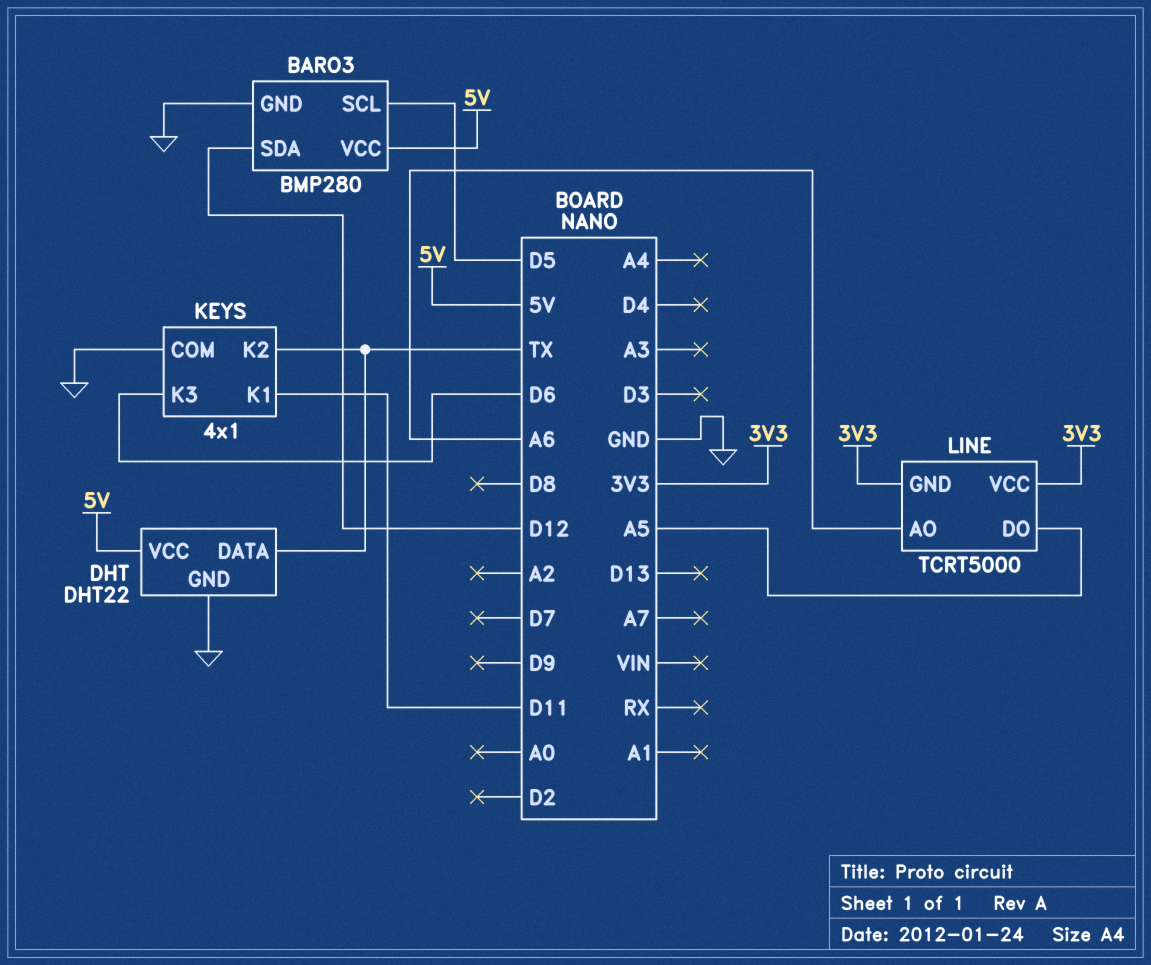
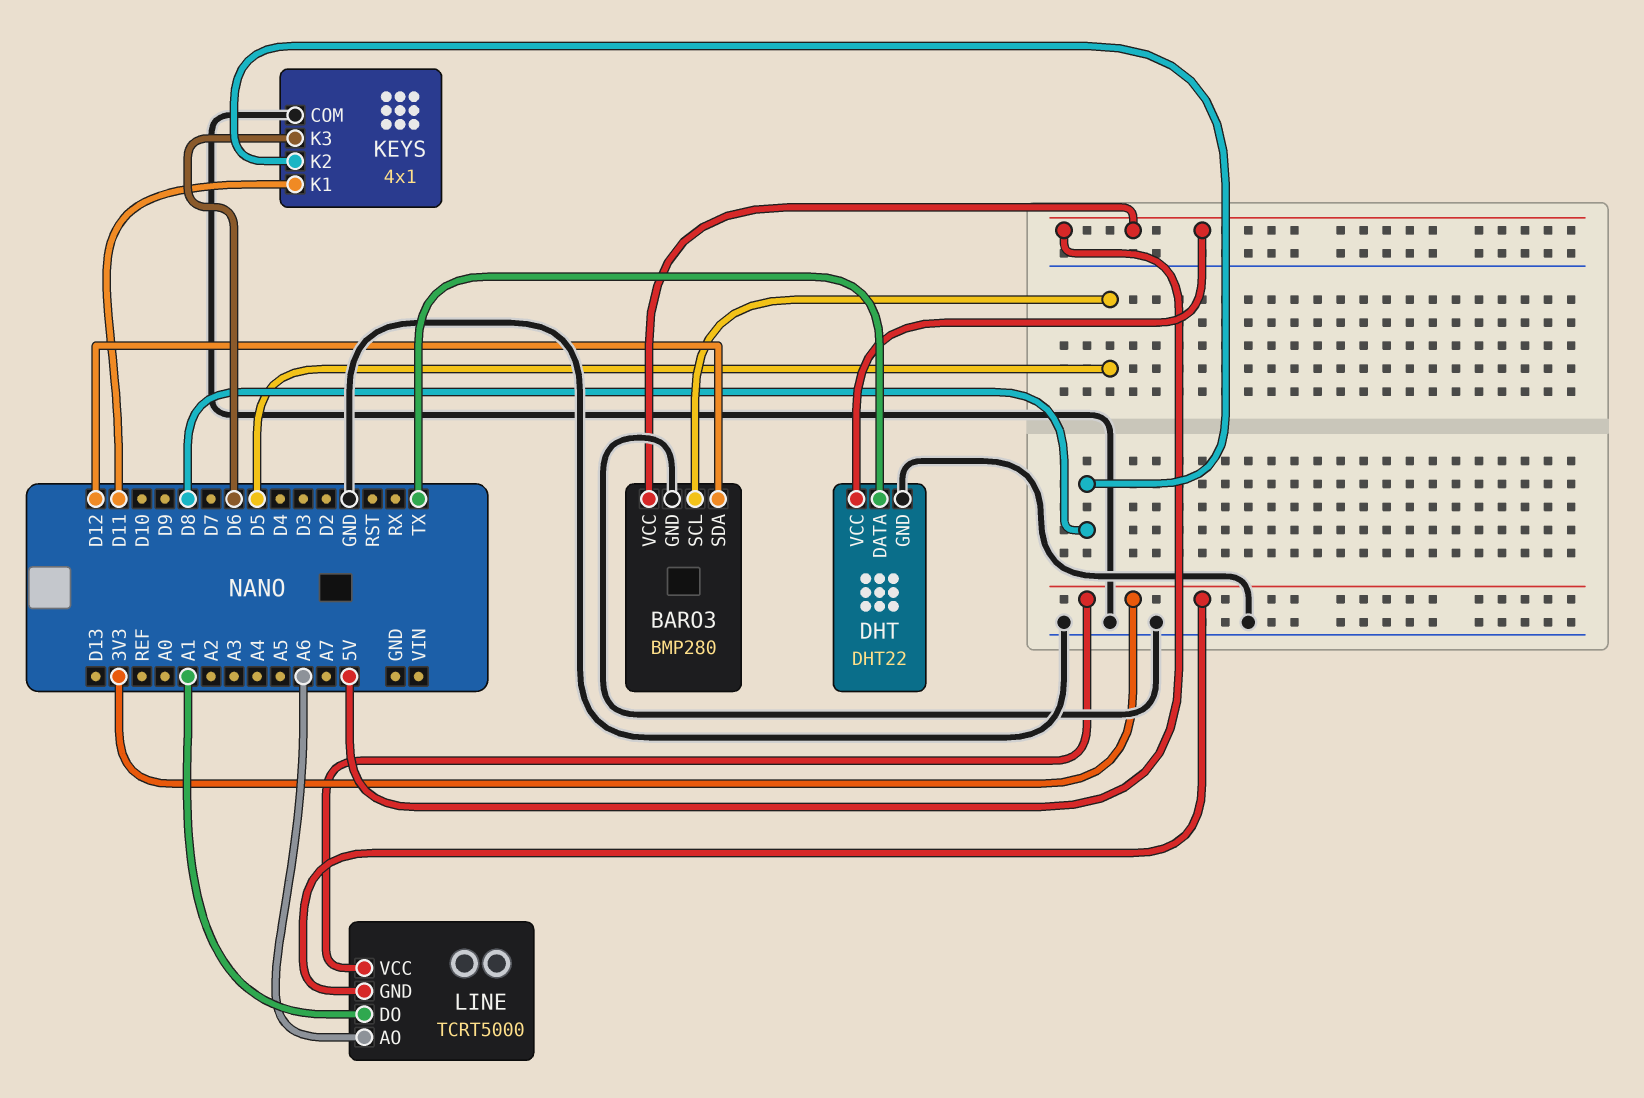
KEYS pin K2: TX -> D8
LINE pin DO: A5 -> A1

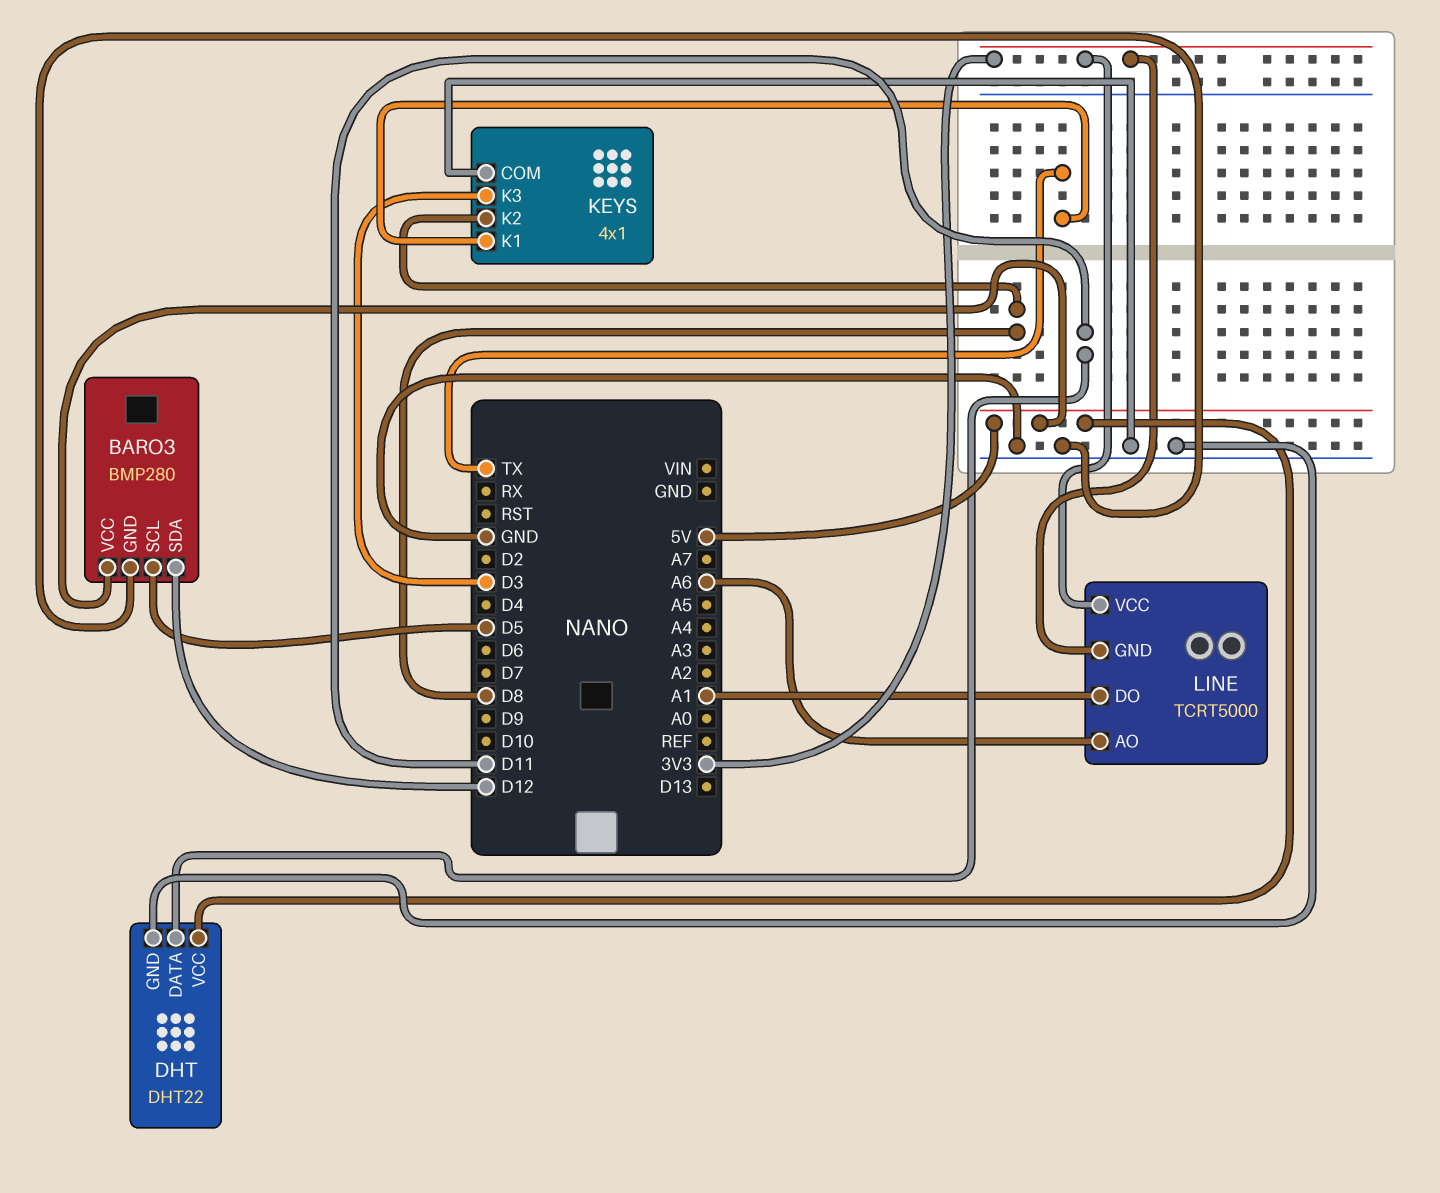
DHT pin DATA: TX -> D11
KEYS pin K1: D11 -> TX
KEYS pin K3: D6 -> D3

